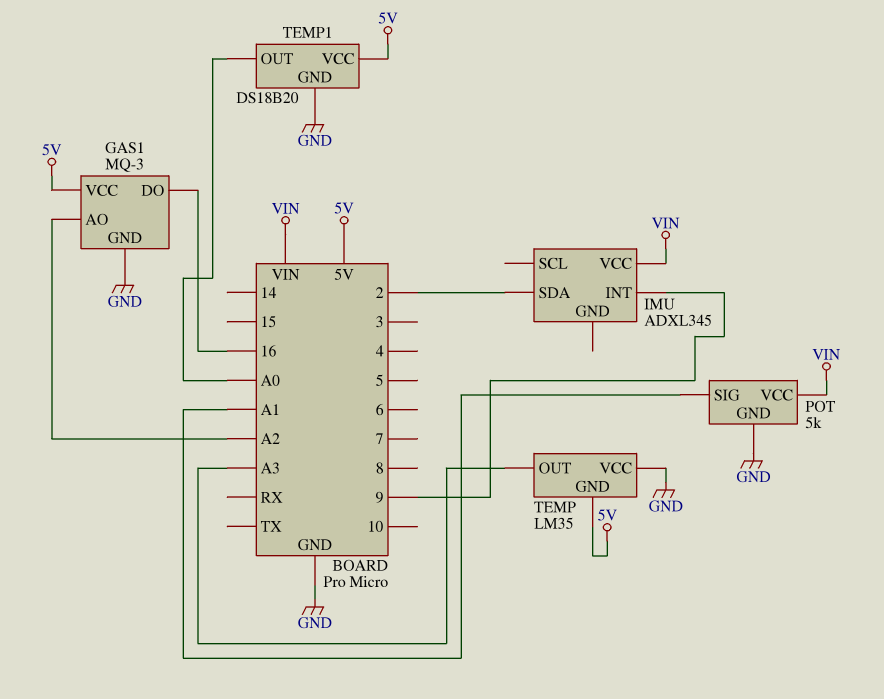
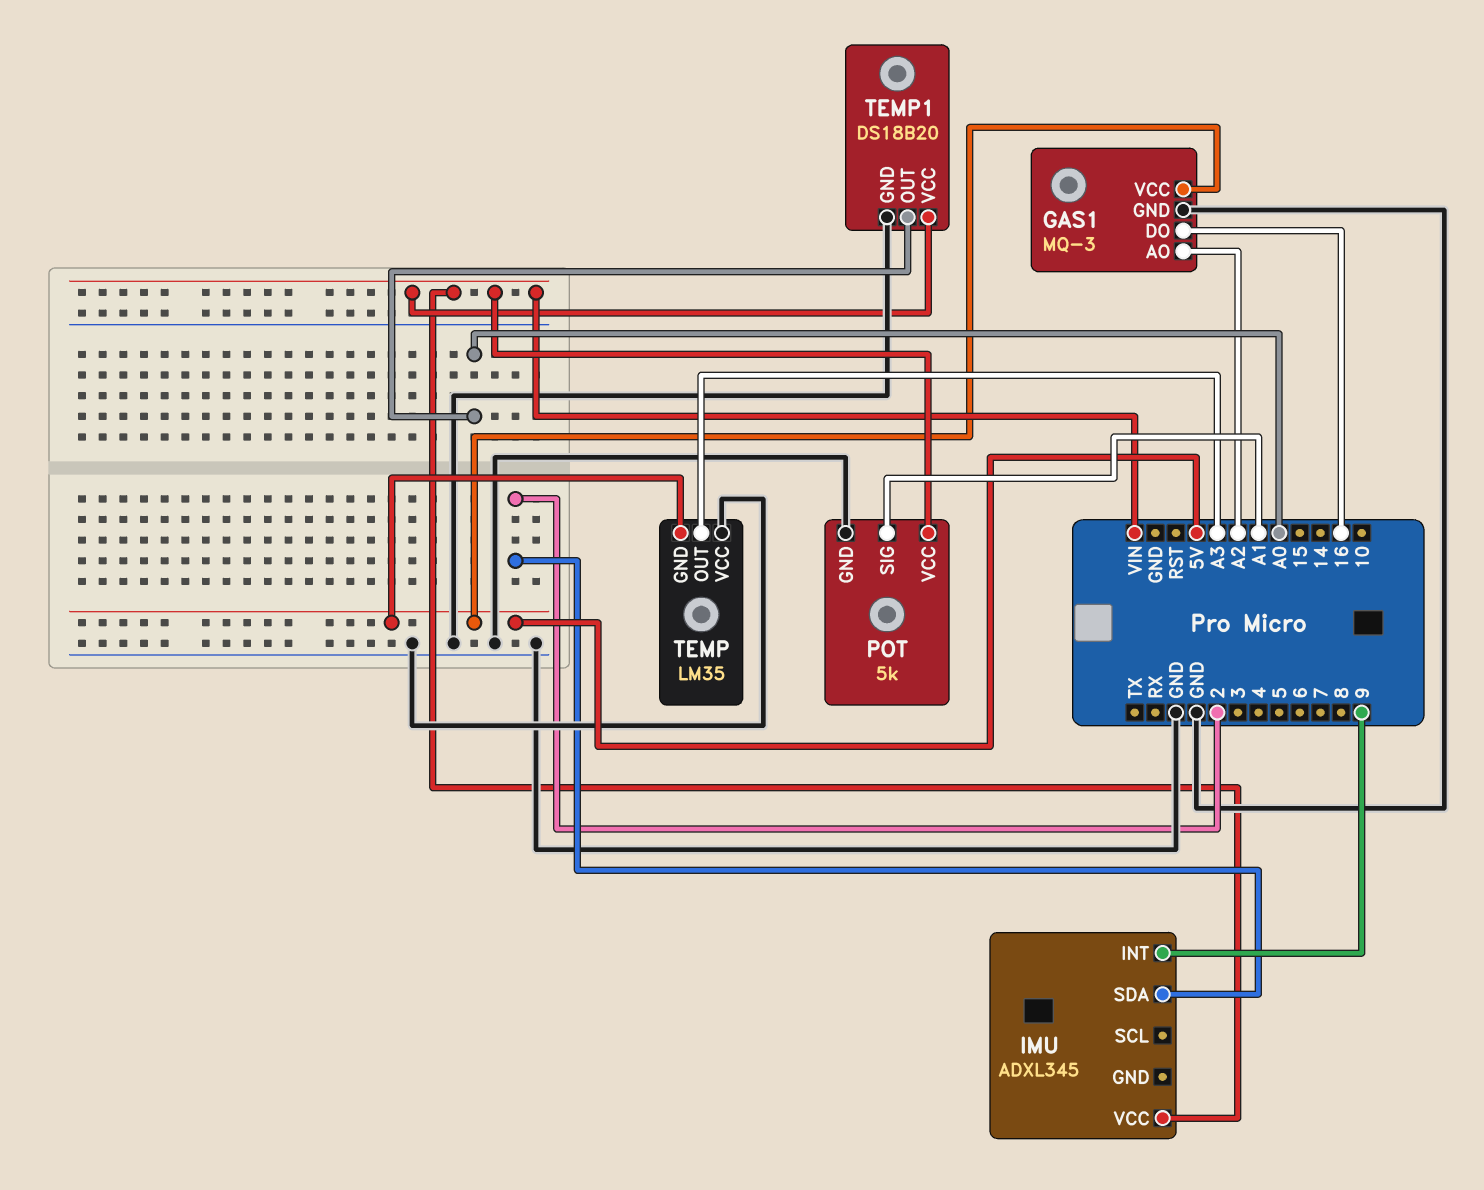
TEMP1 pin VCC: 5V -> VIN

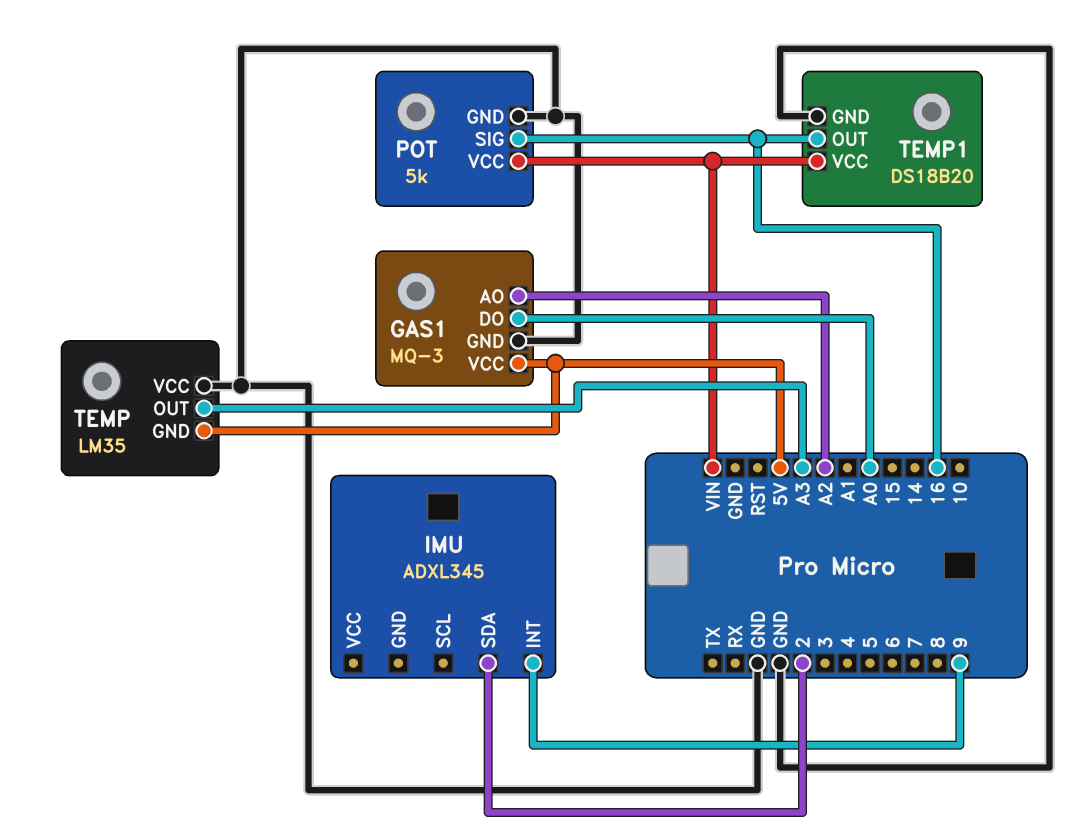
GAS1 pin DO: 16 -> A0
IMU pin VCC: VIN -> none
POT pin SIG: A1 -> 16
TEMP1 pin OUT: A0 -> 16

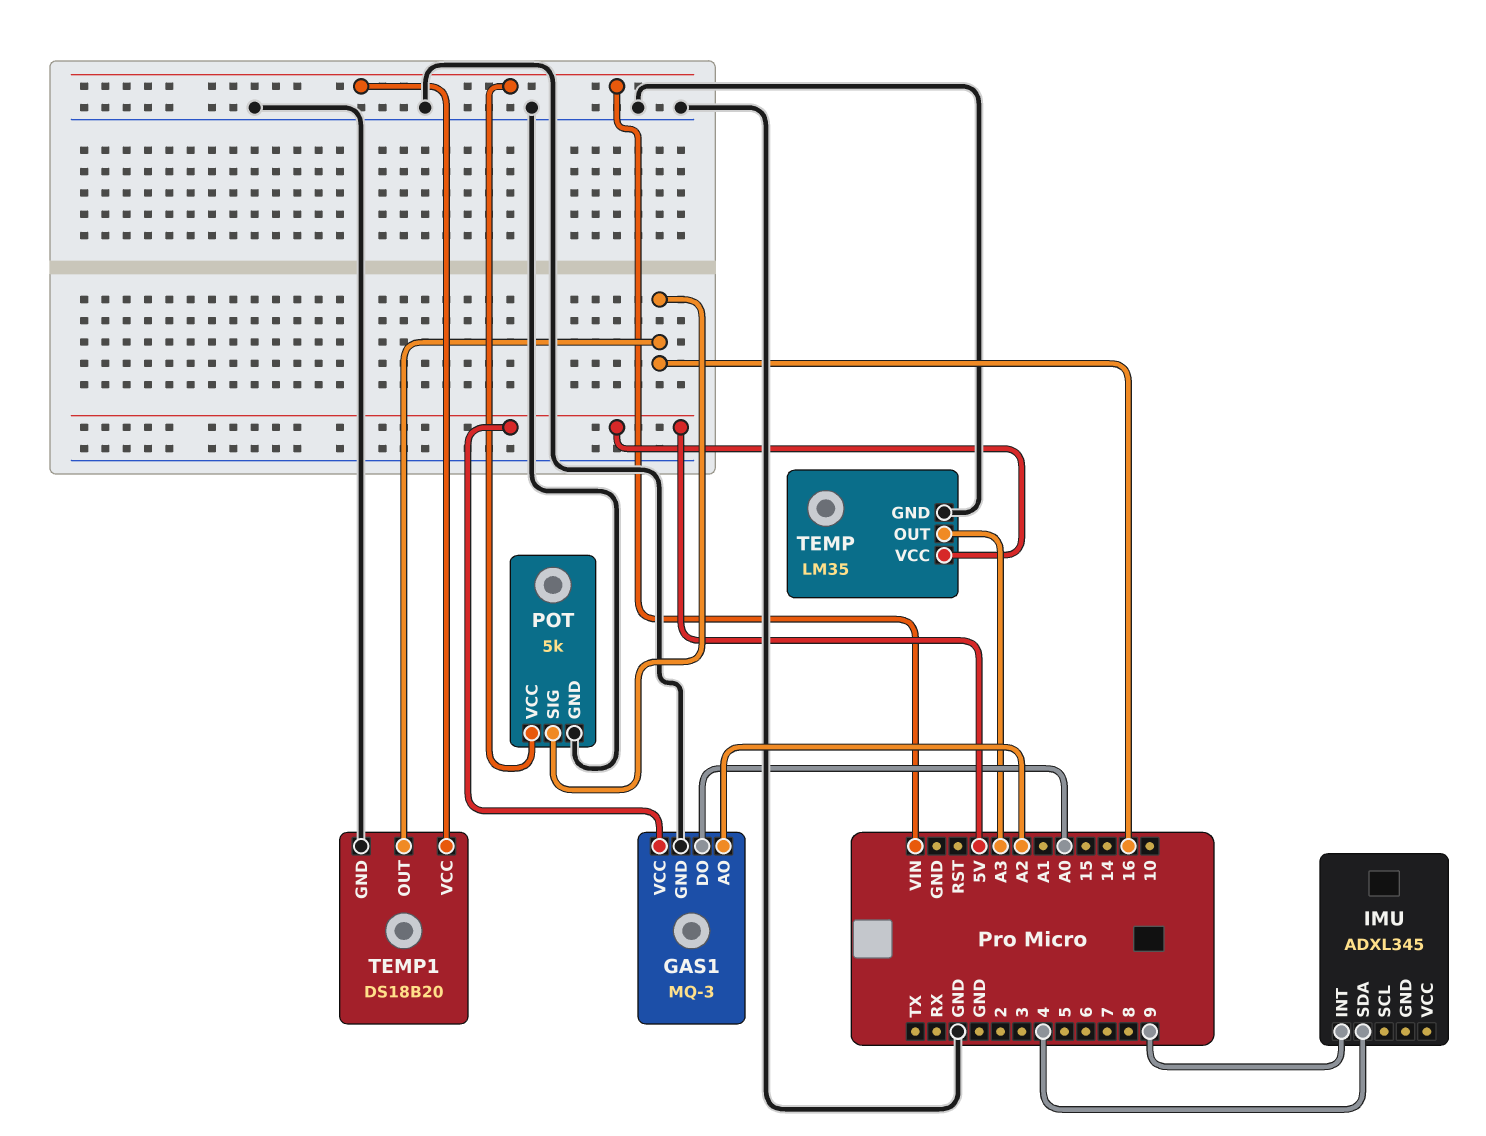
IMU pin SDA: 2 -> 4
TEMP pin GND: 5V -> GND
TEMP pin VCC: GND -> 5V

